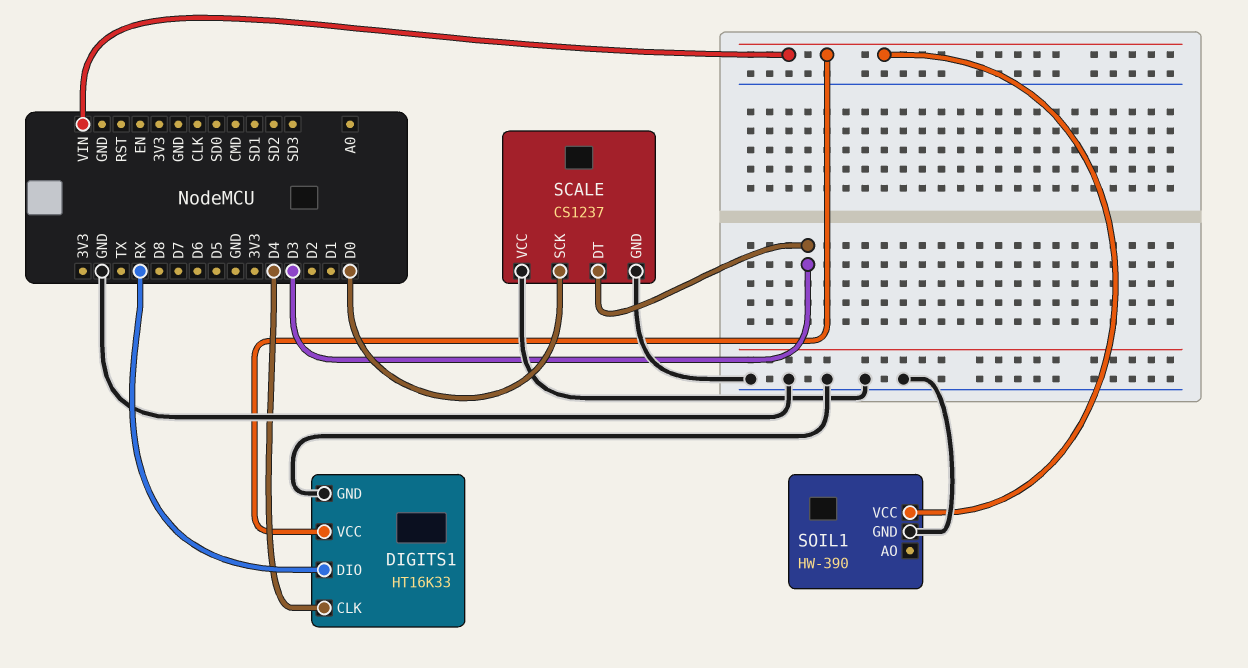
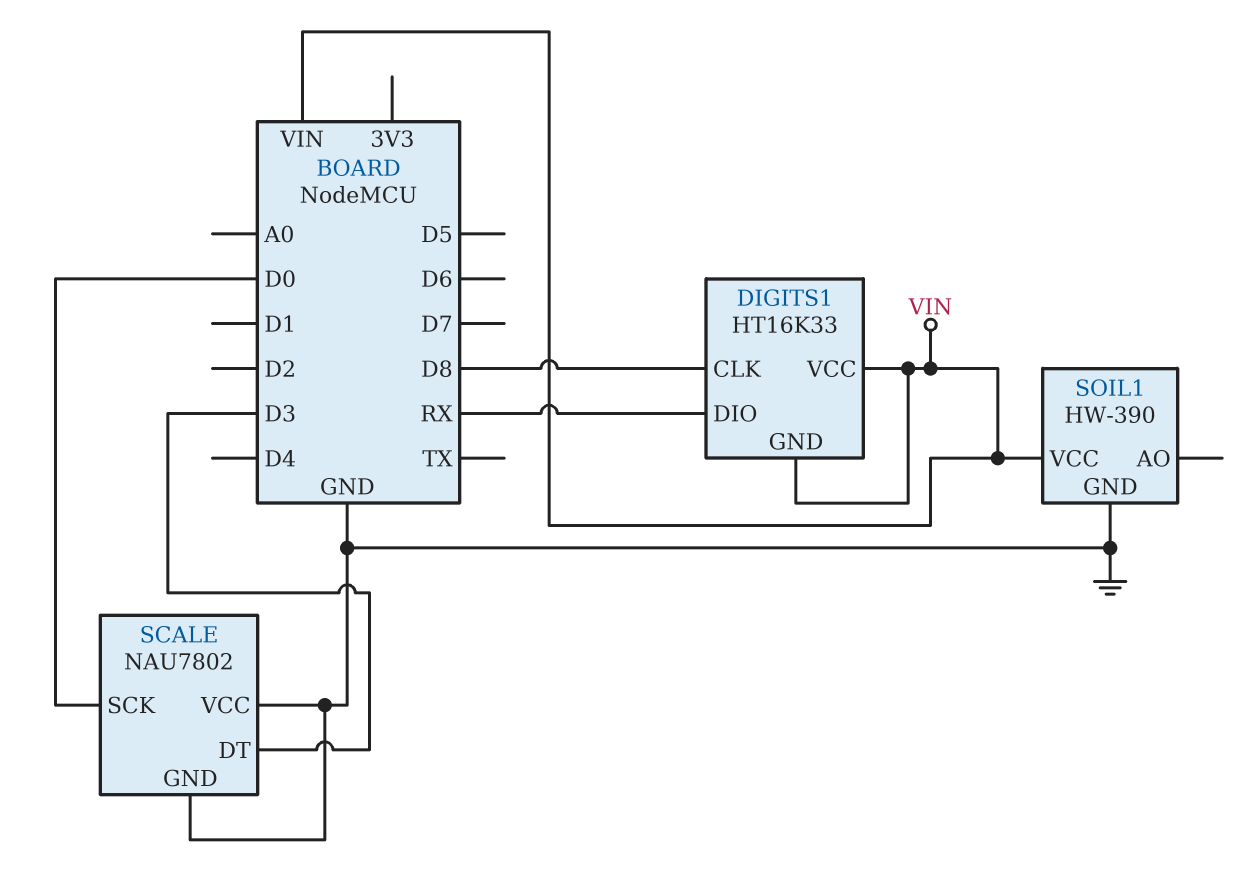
DIGITS1 pin CLK: D4 -> D8
DIGITS1 pin GND: GND -> VIN
SCALE: CS1237 -> NAU7802

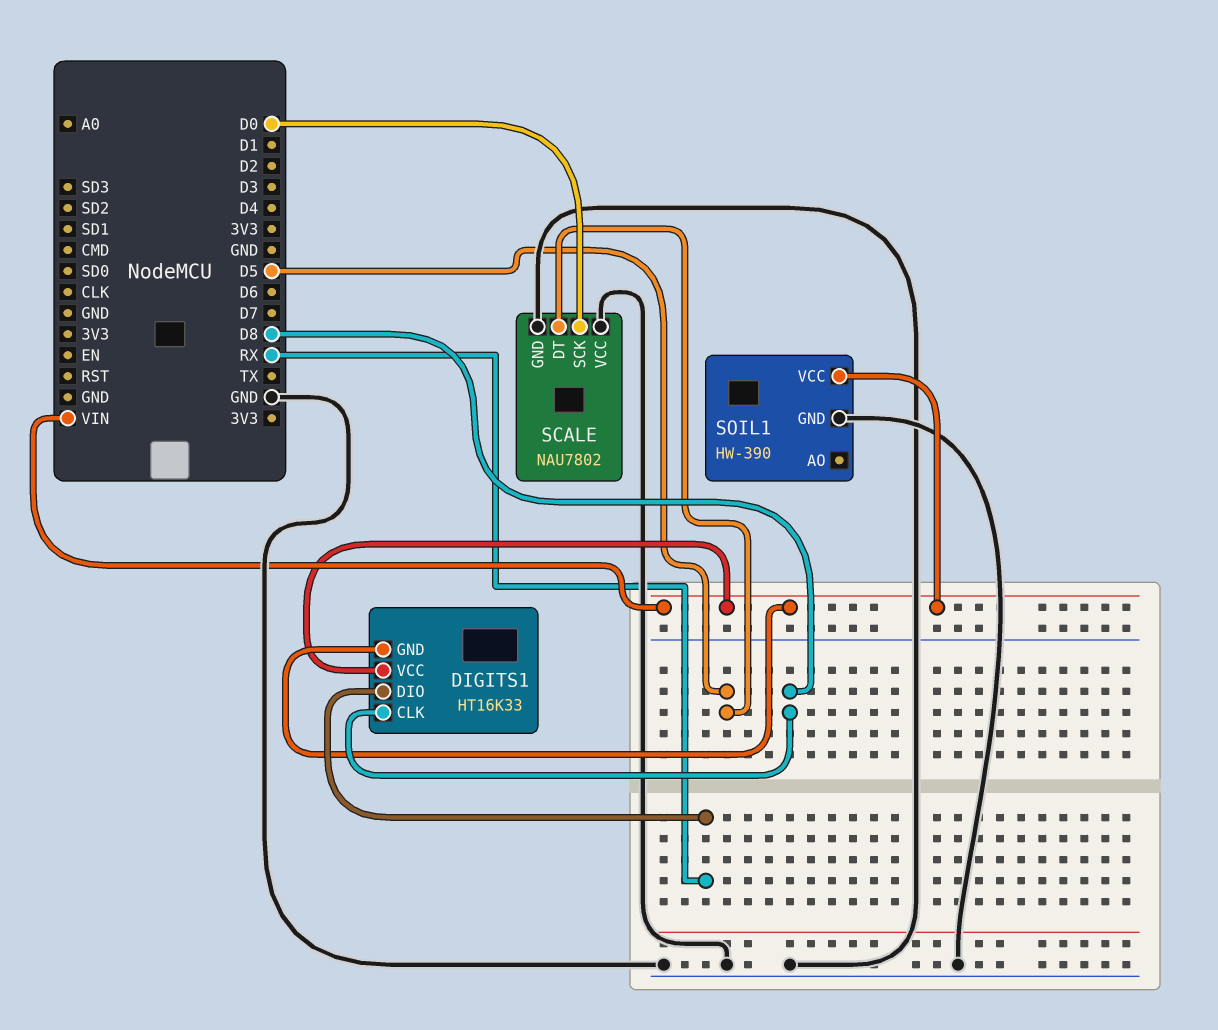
SCALE pin DT: D3 -> D5

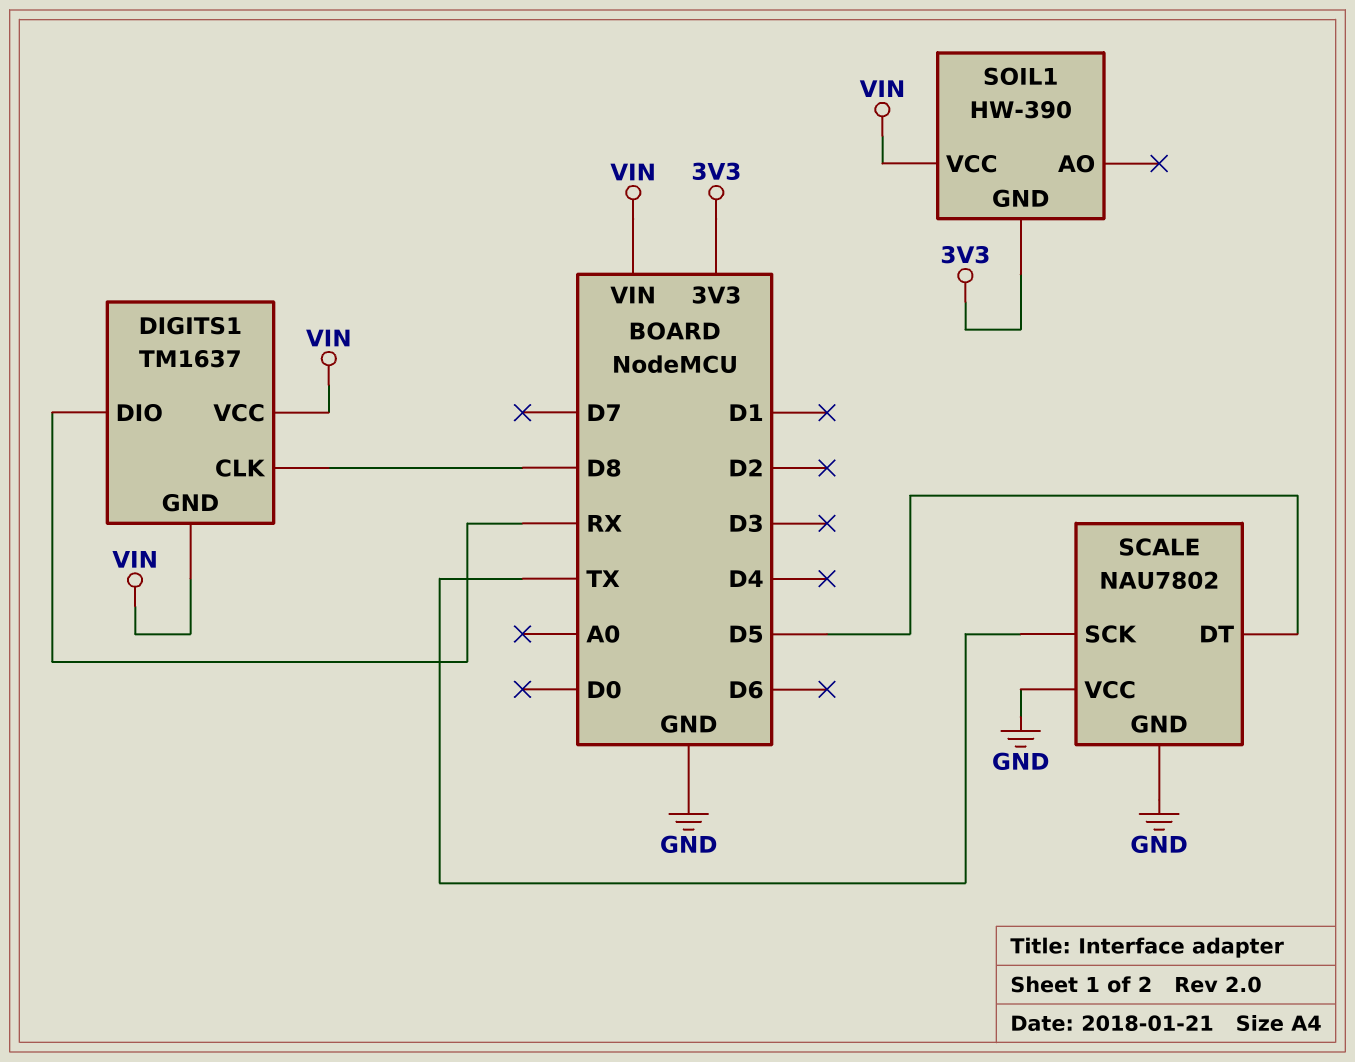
DIGITS1: HT16K33 -> TM1637
SCALE pin SCK: D0 -> TX
SOIL1 pin GND: GND -> 3V3

